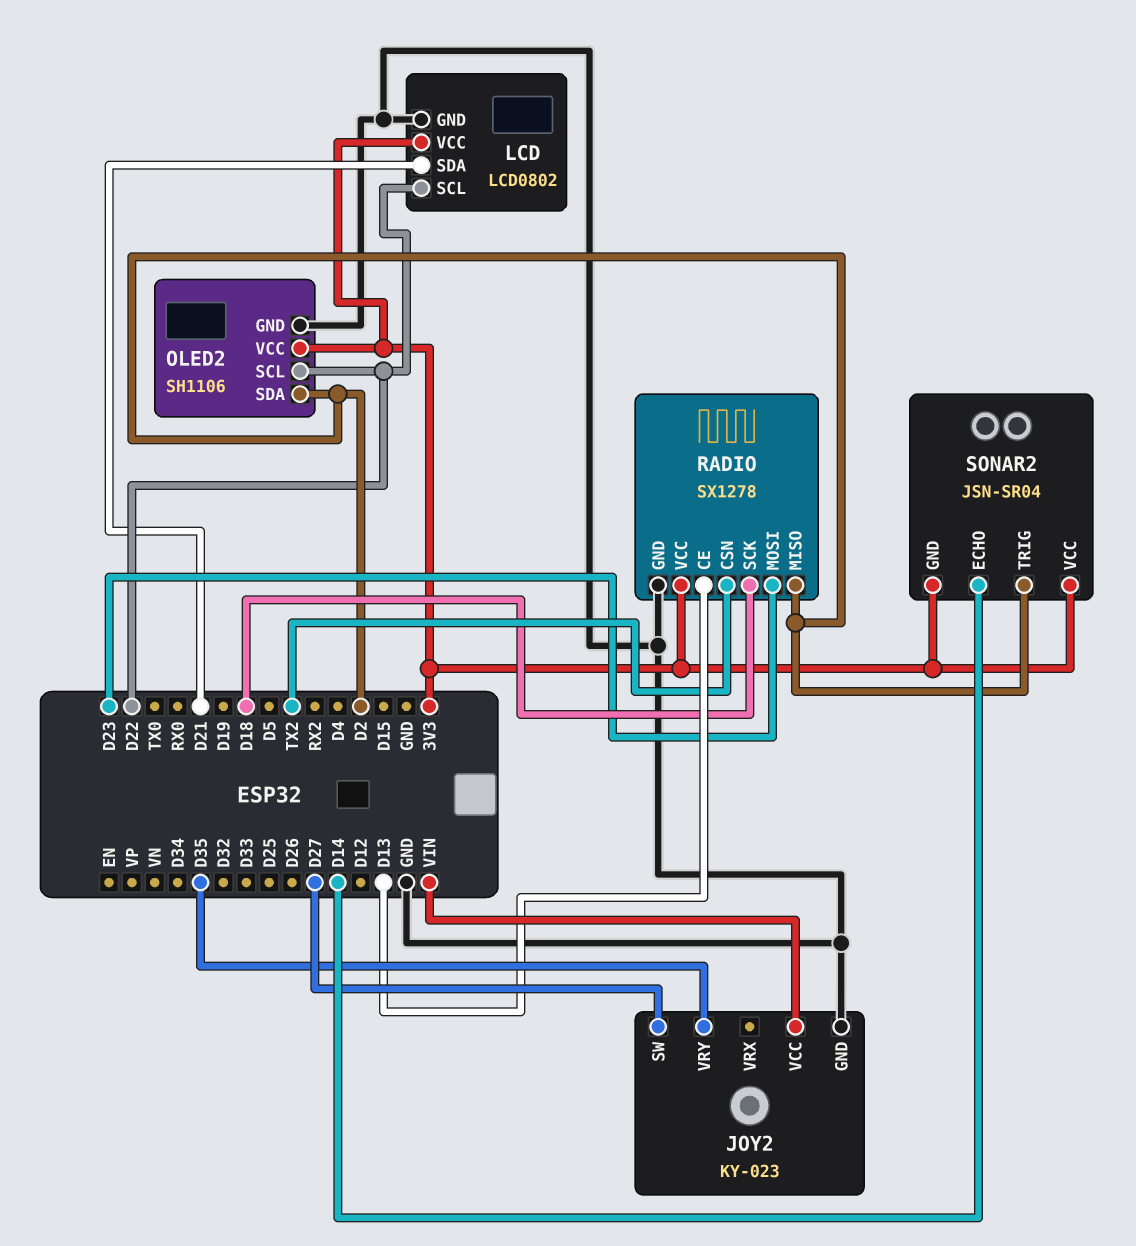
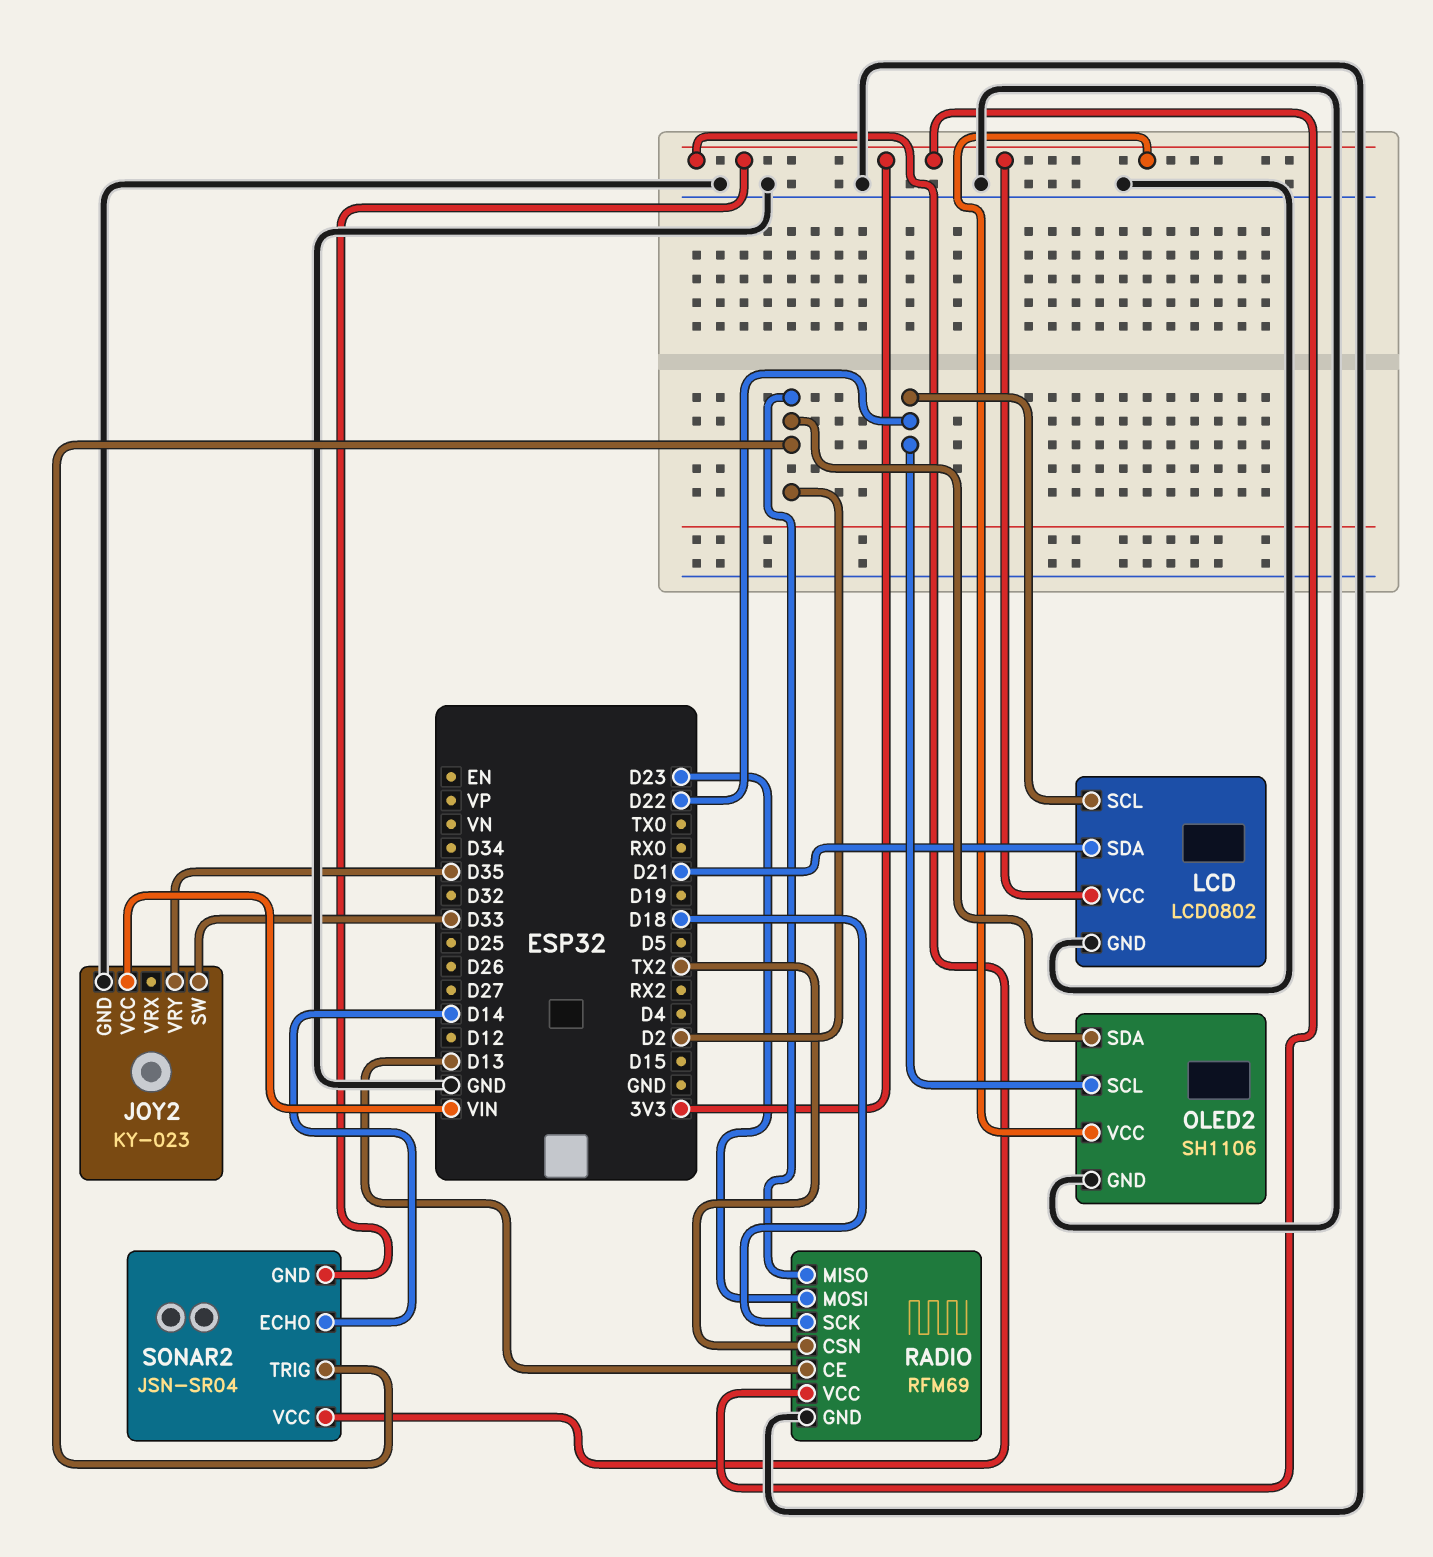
JOY2 pin SW: D27 -> D33
RADIO: SX1278 -> RFM69

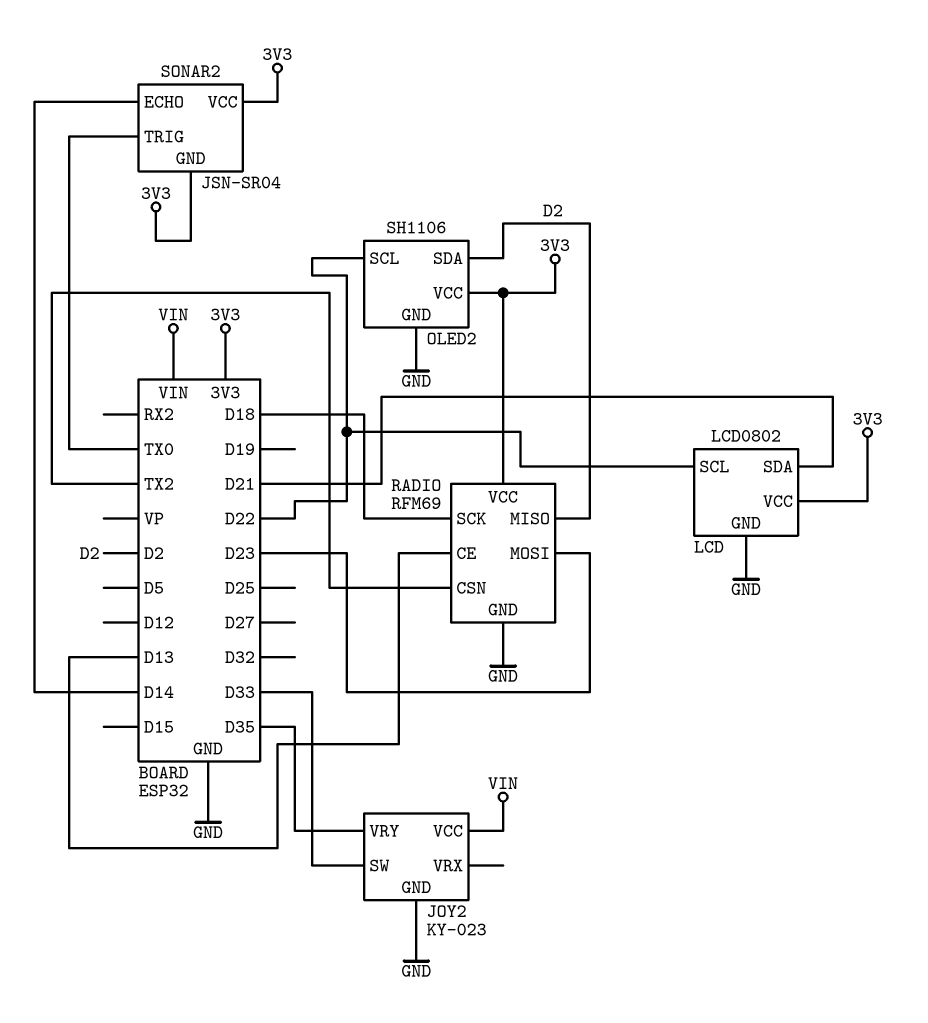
SONAR2 pin TRIG: D2 -> TX0

